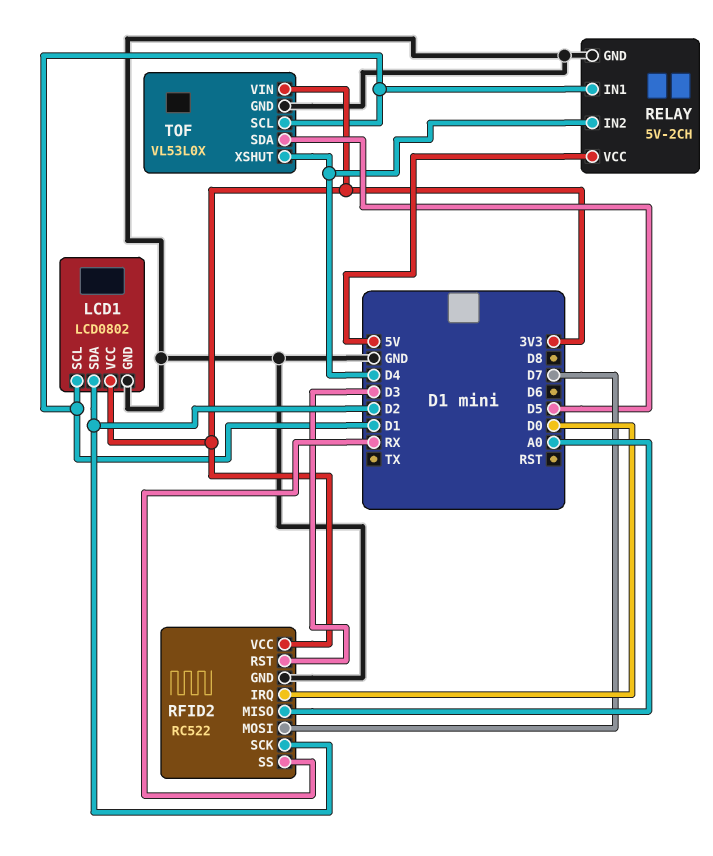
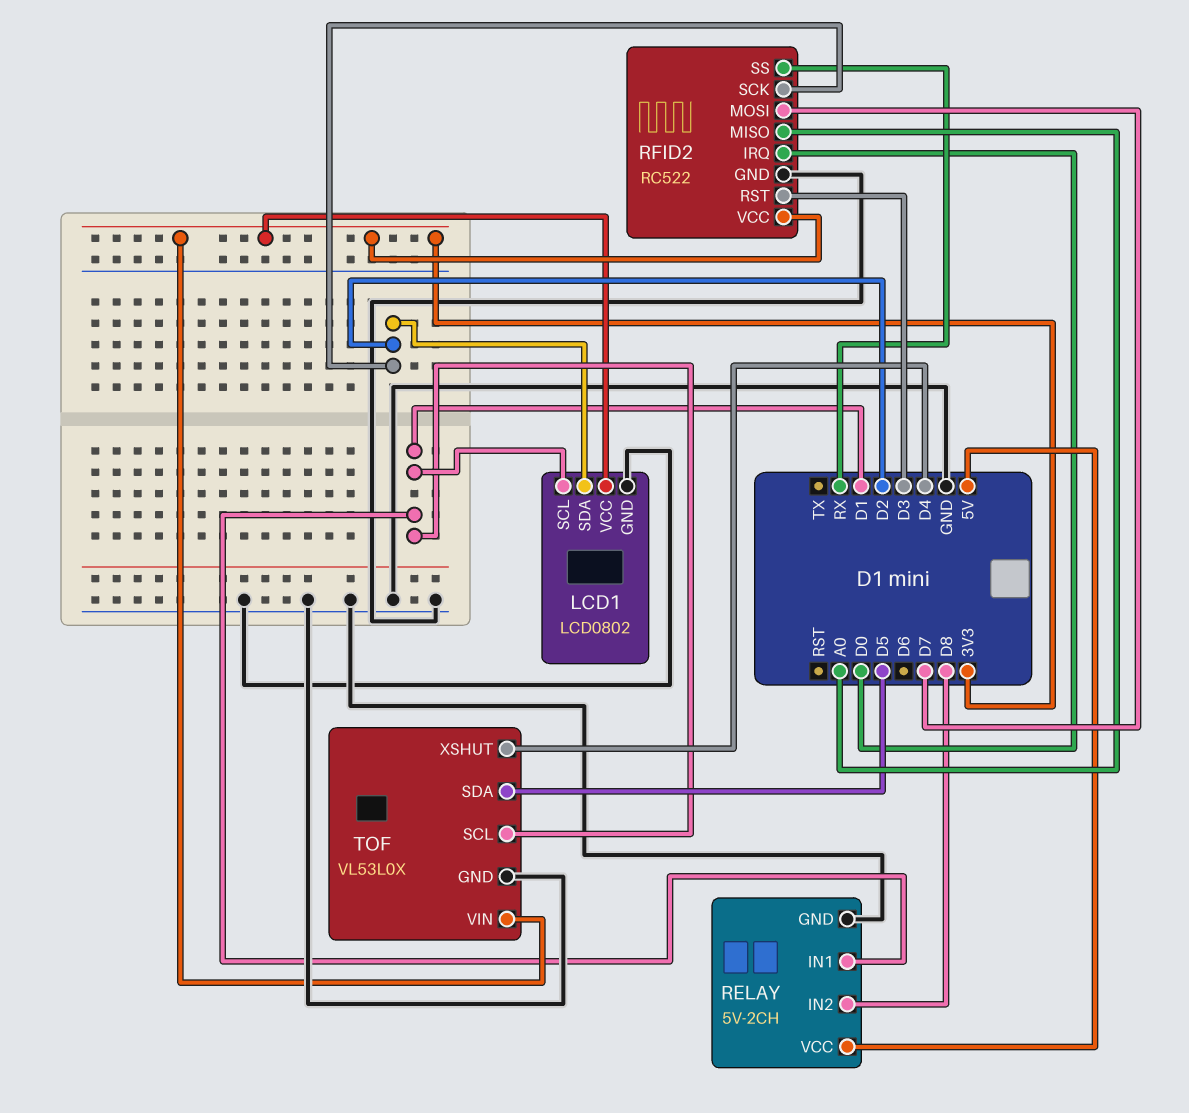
RELAY pin IN2: D4 -> D8

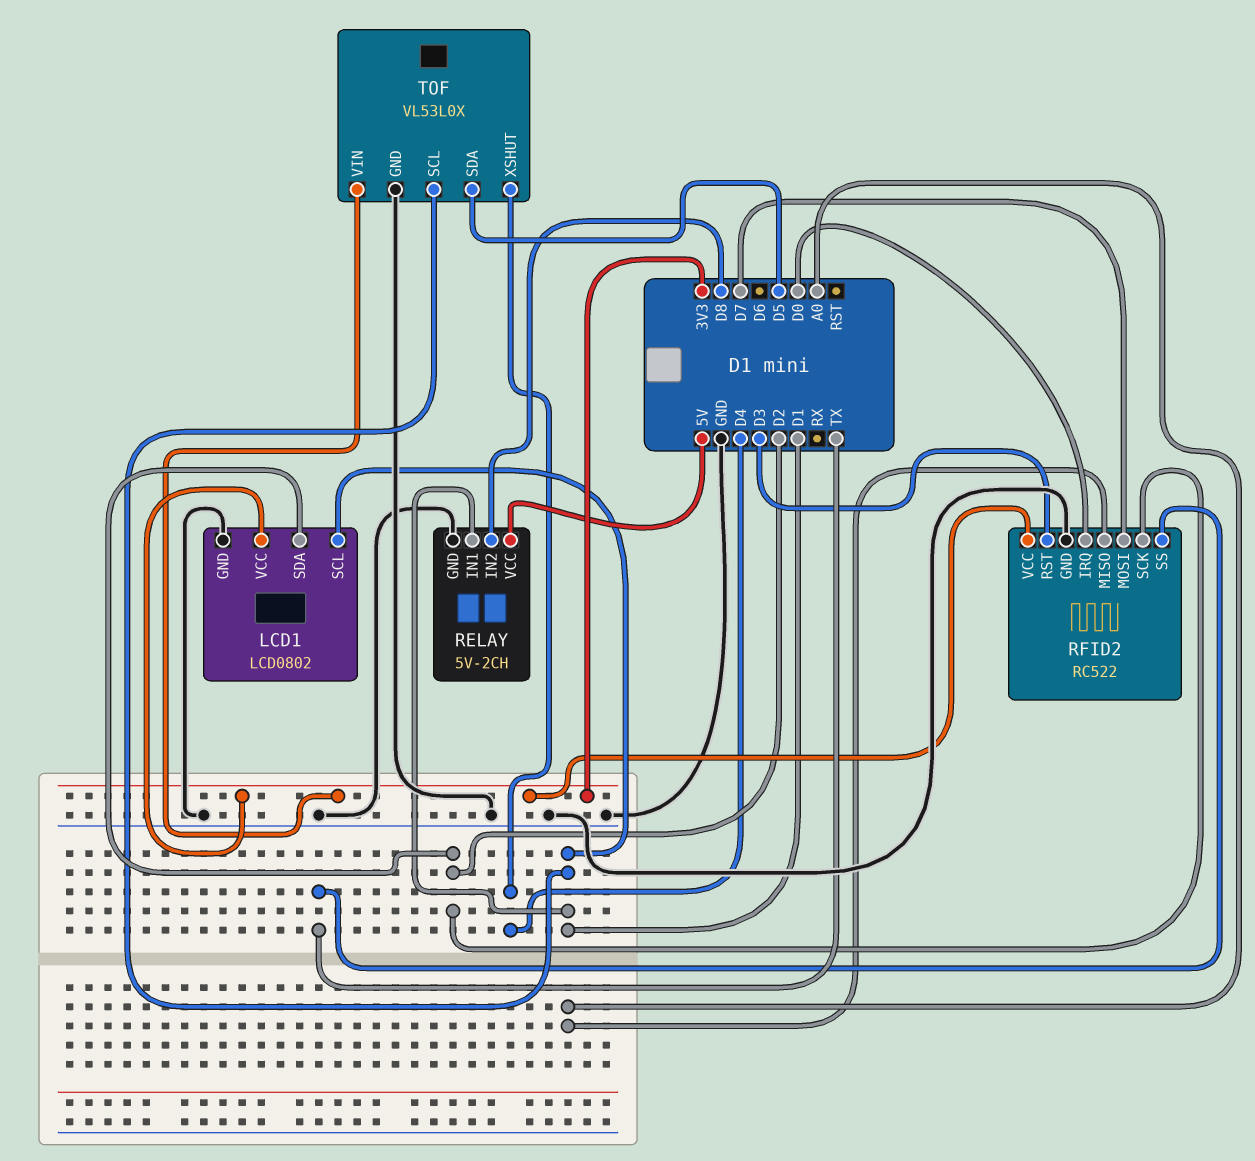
RFID2 pin SS: RX -> TX

